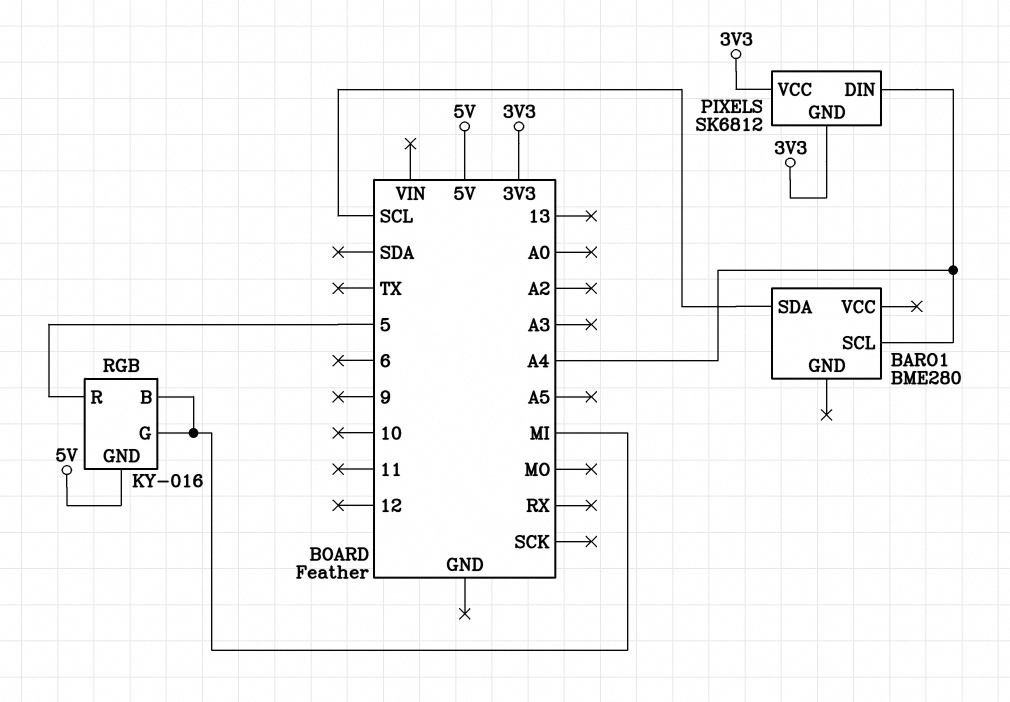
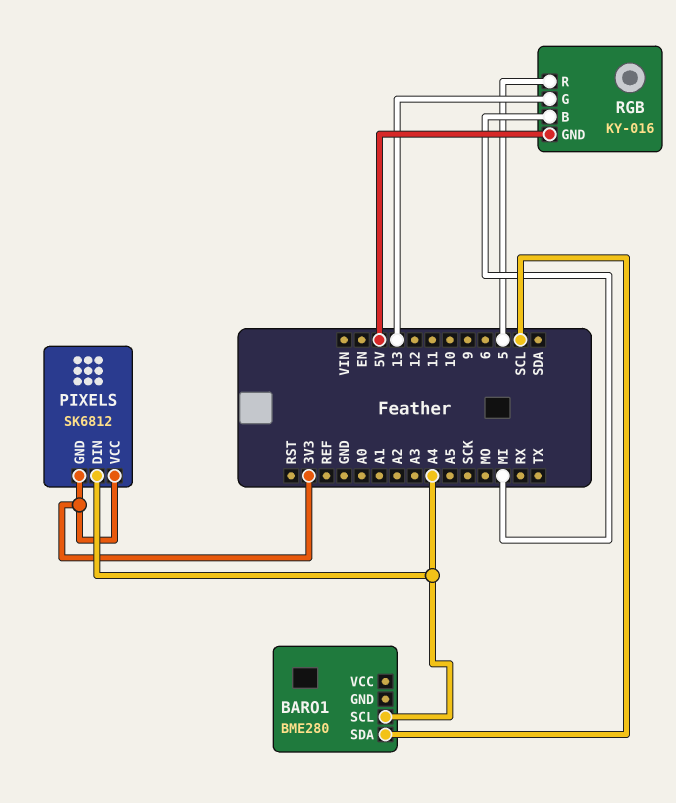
RGB pin G: MI -> 13

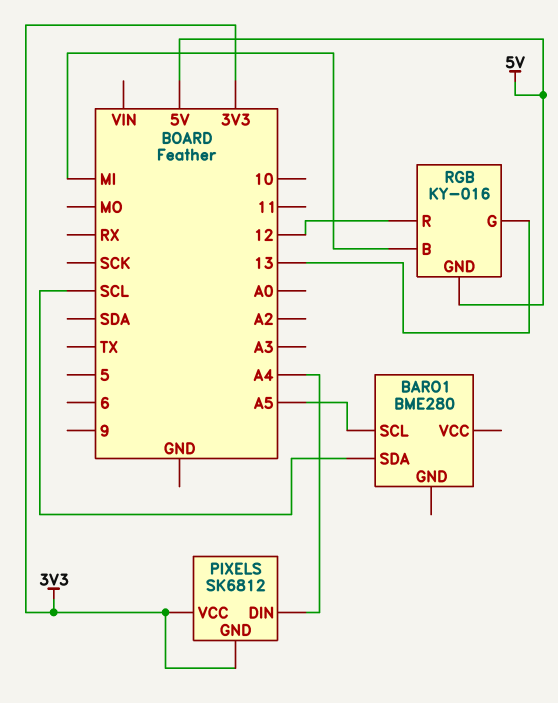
BARO1 pin SCL: A4 -> A5
RGB pin R: 5 -> 12

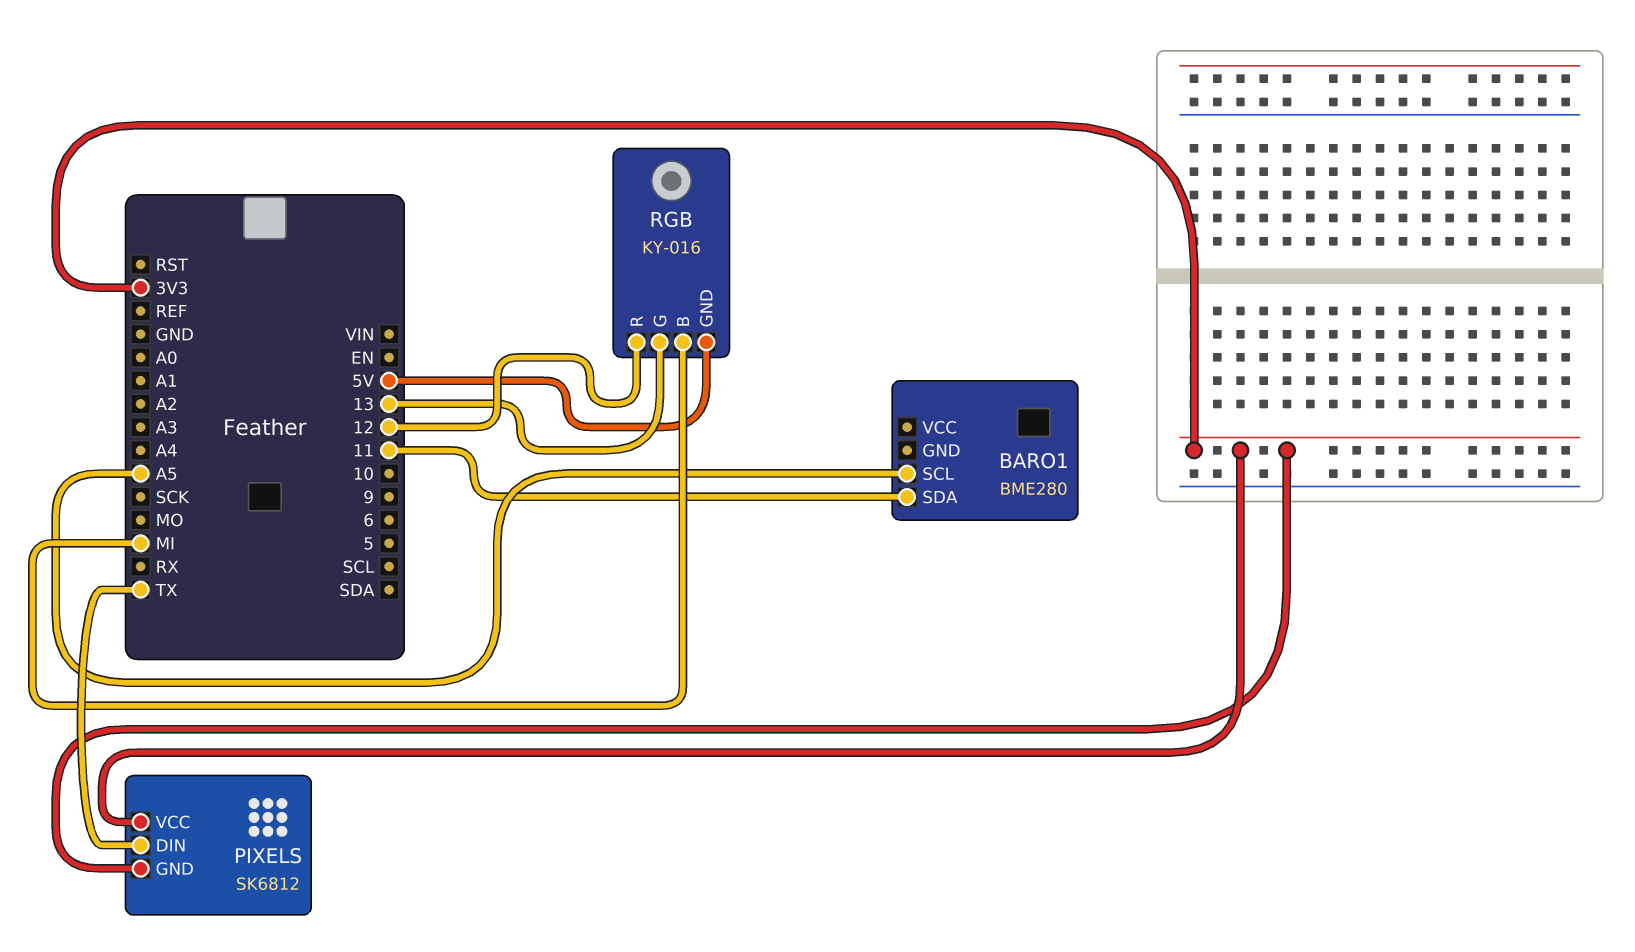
BARO1 pin SDA: SCL -> 11
PIXELS pin DIN: A4 -> TX

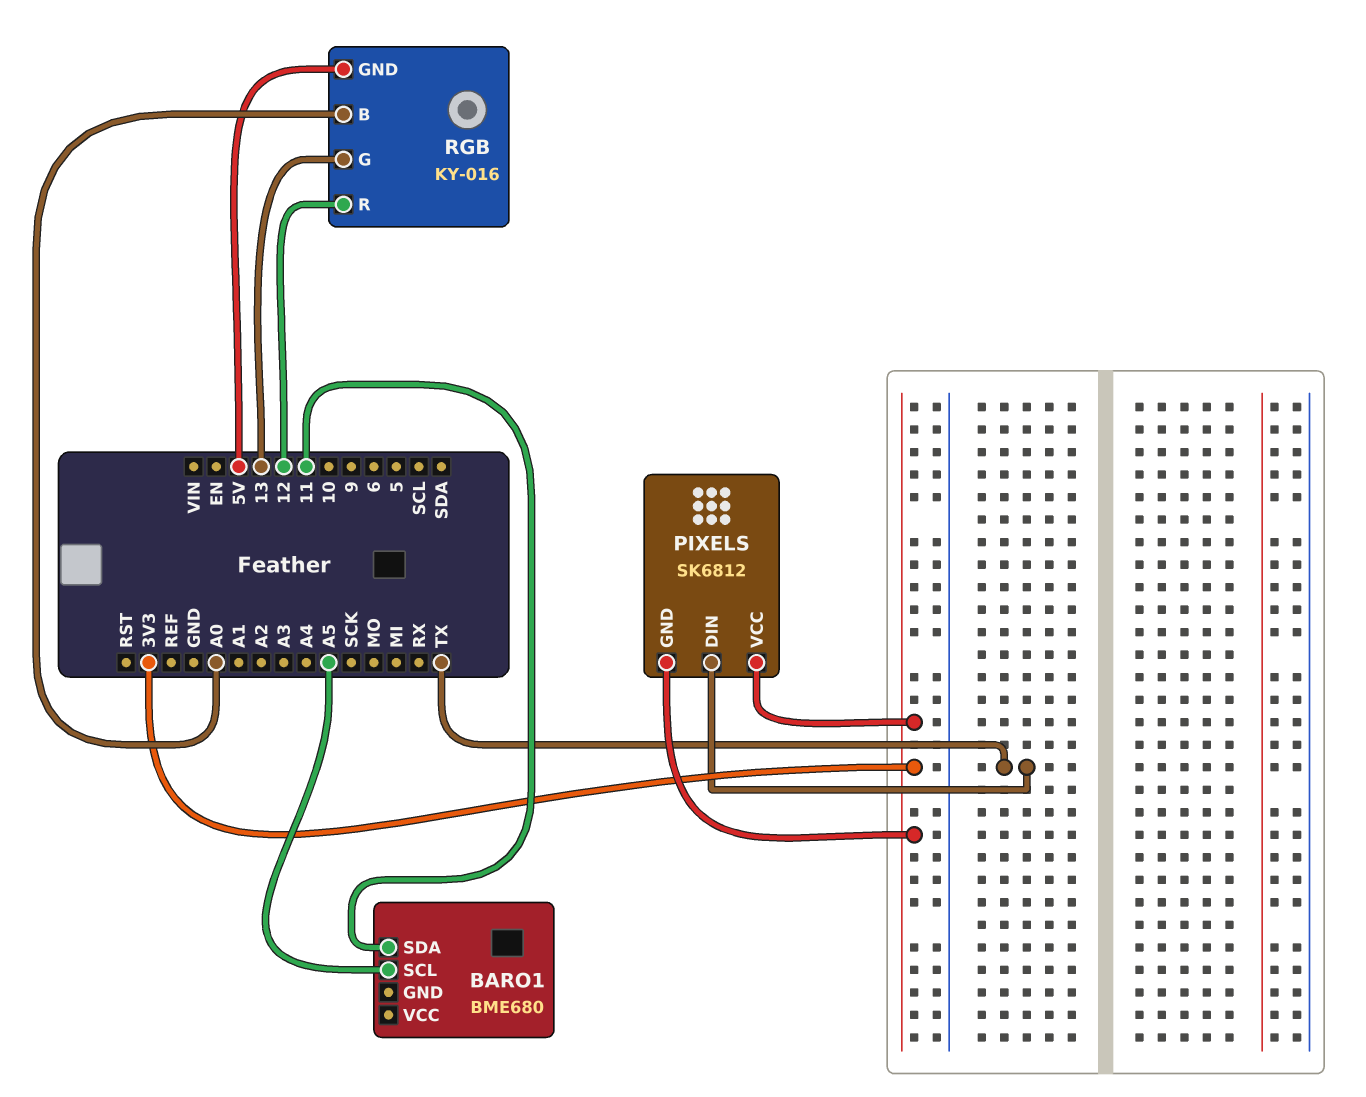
BARO1: BME280 -> BME680
RGB pin B: MI -> A0

